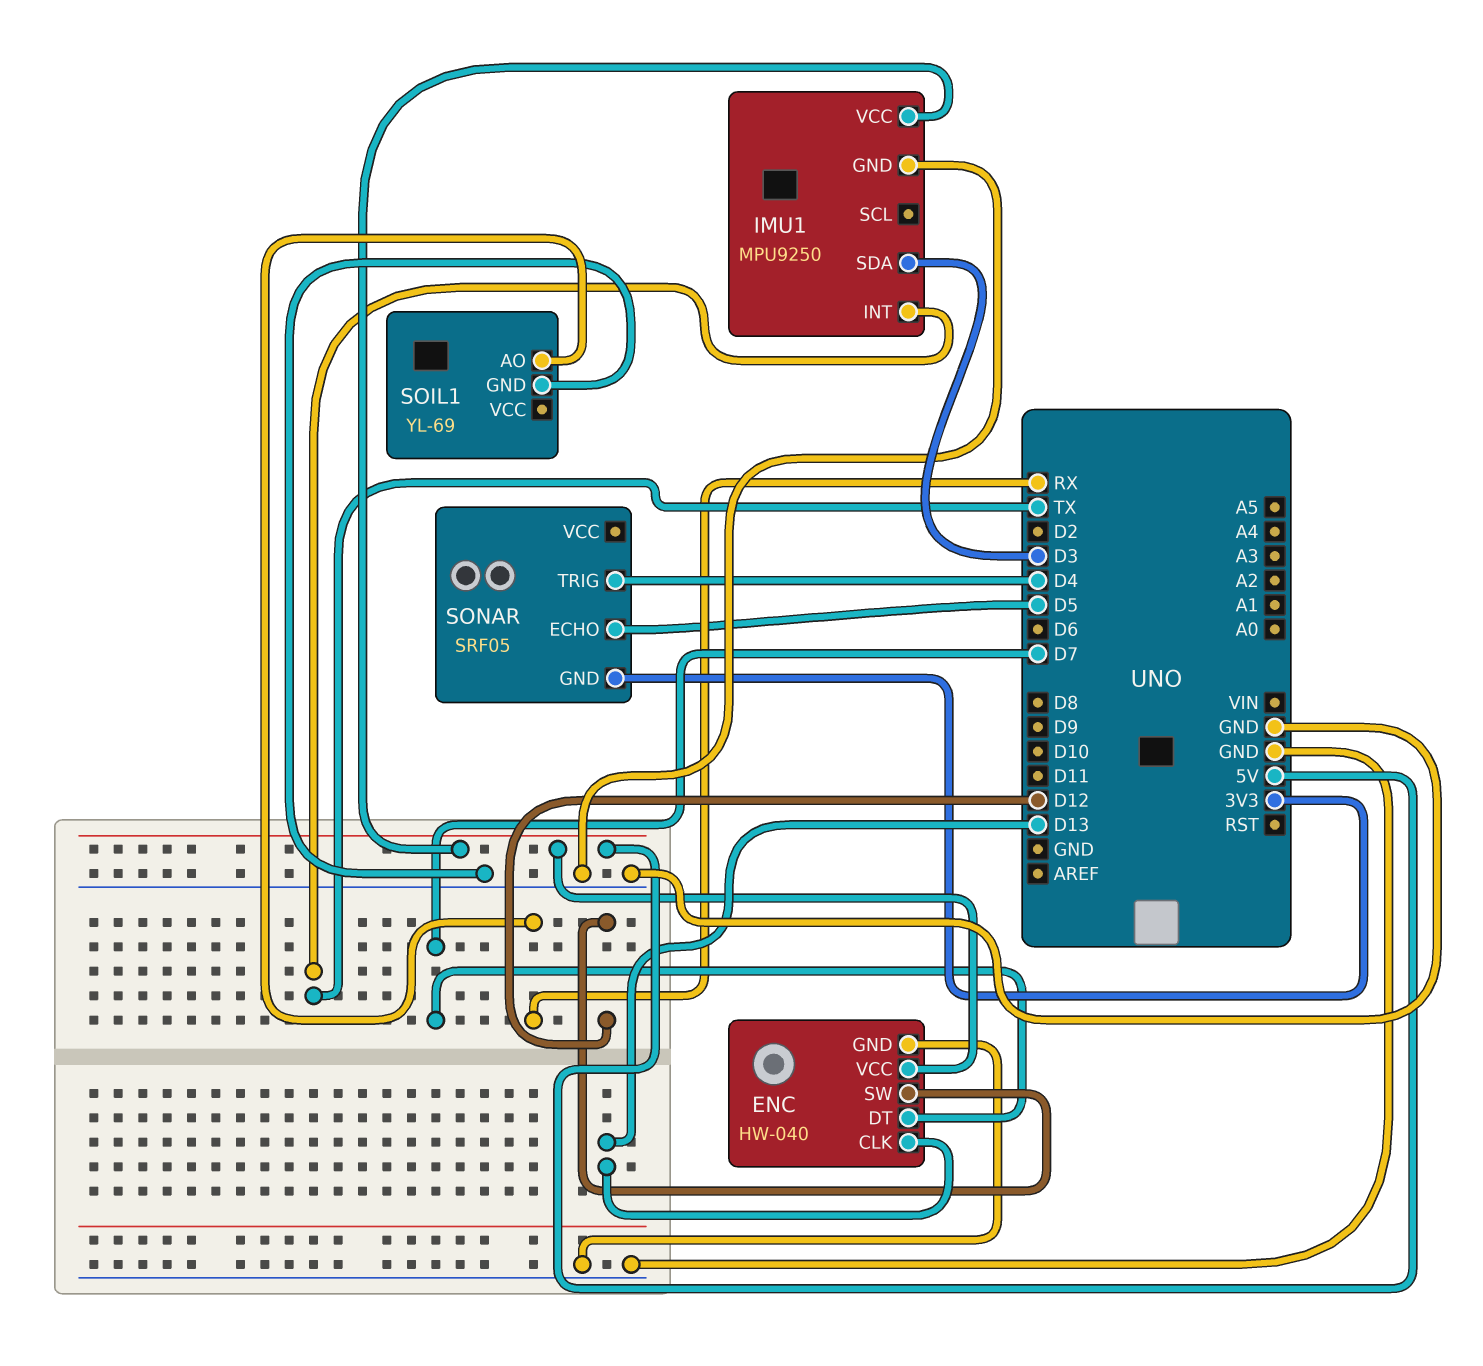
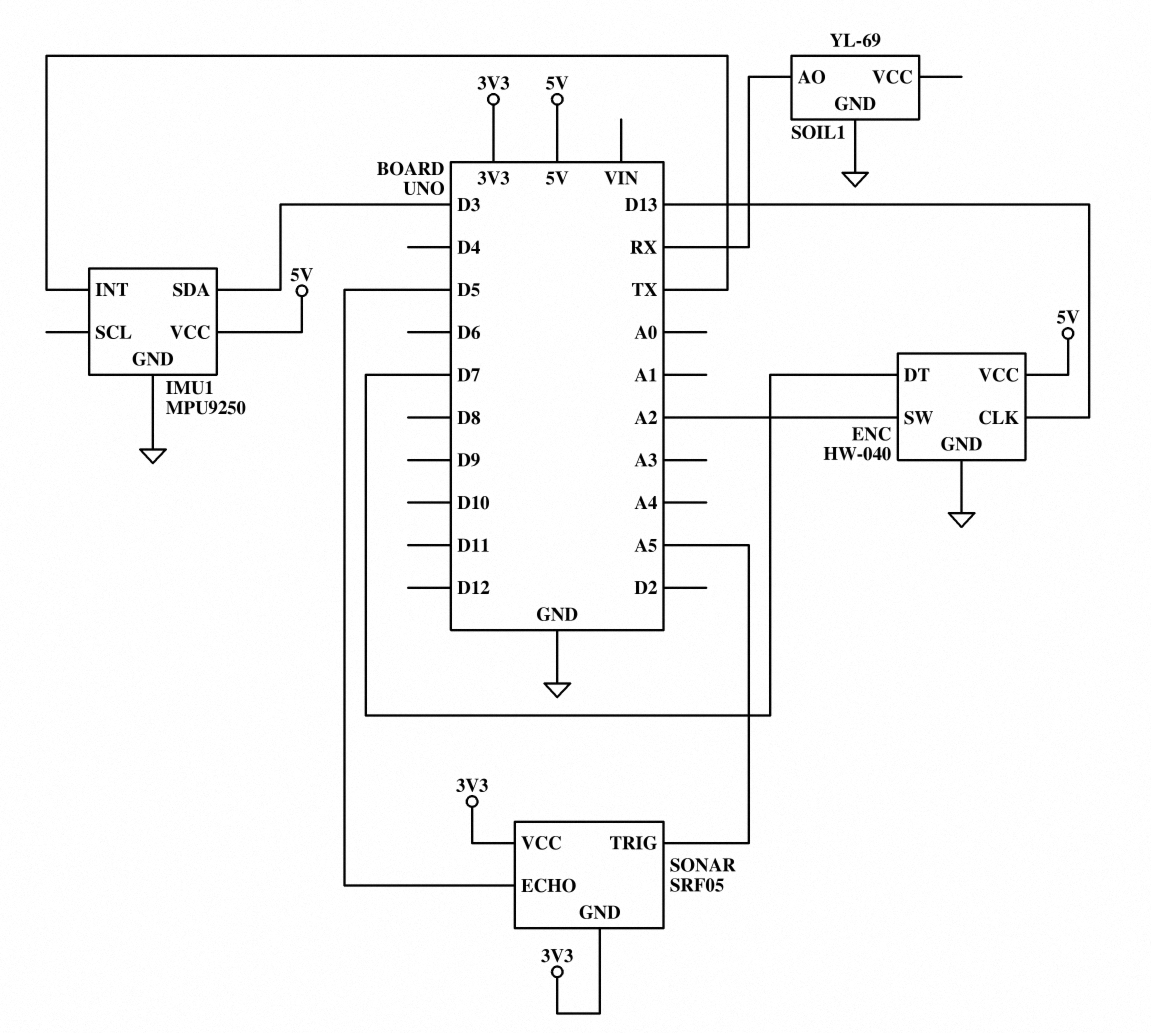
ENC pin SW: D12 -> A2
SONAR pin TRIG: D4 -> A5
SONAR pin VCC: none -> 3V3

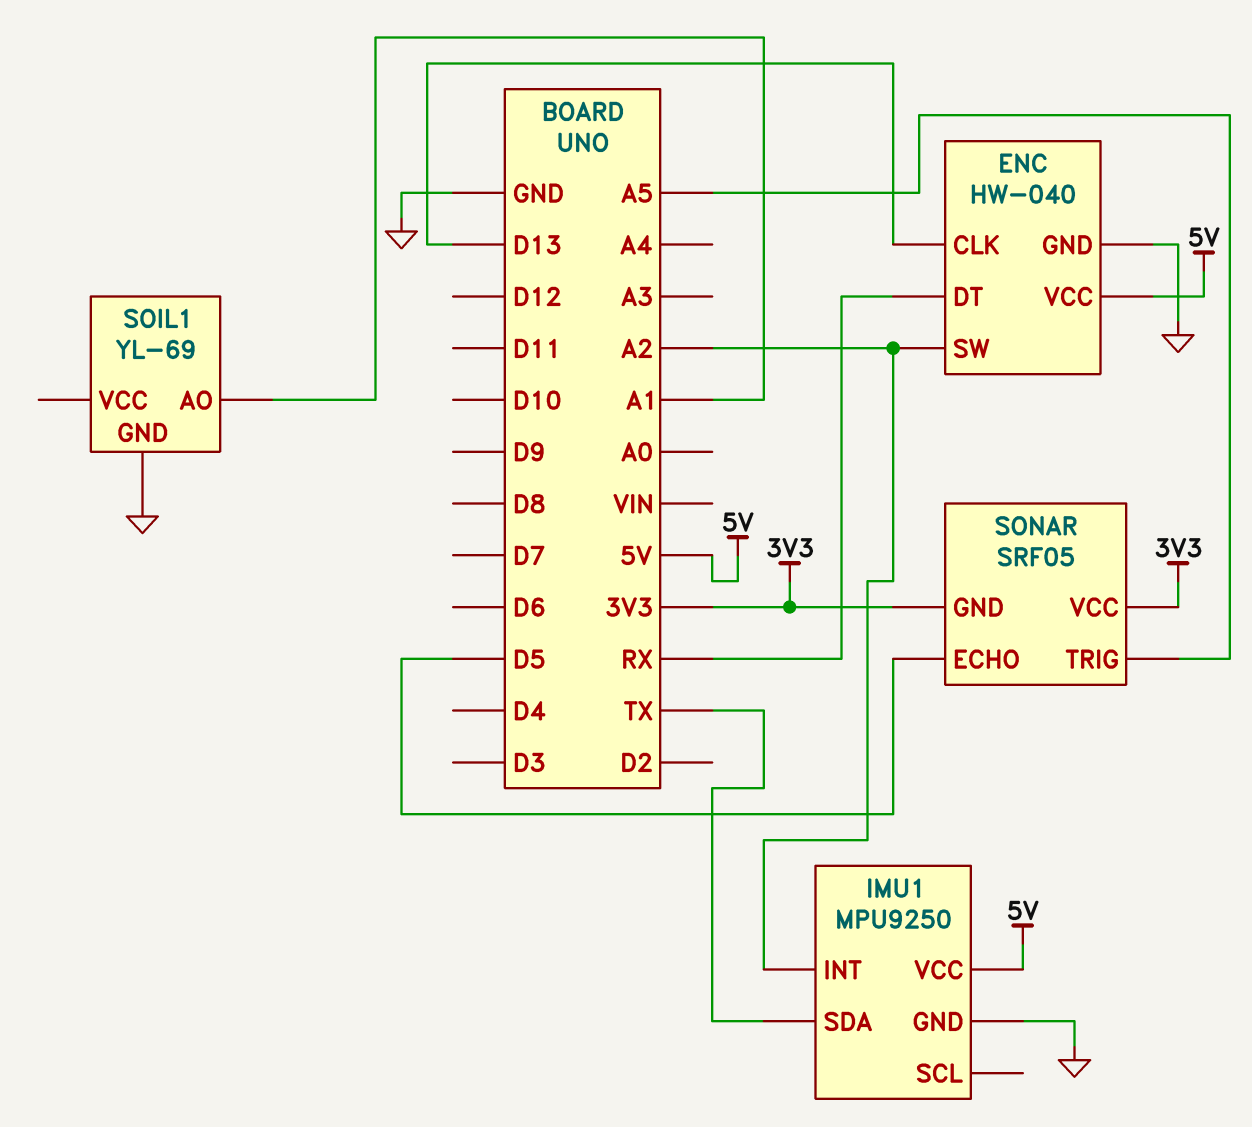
ENC pin DT: D7 -> RX
IMU1 pin INT: TX -> A2
IMU1 pin SDA: D3 -> TX
SOIL1 pin AO: RX -> A1

